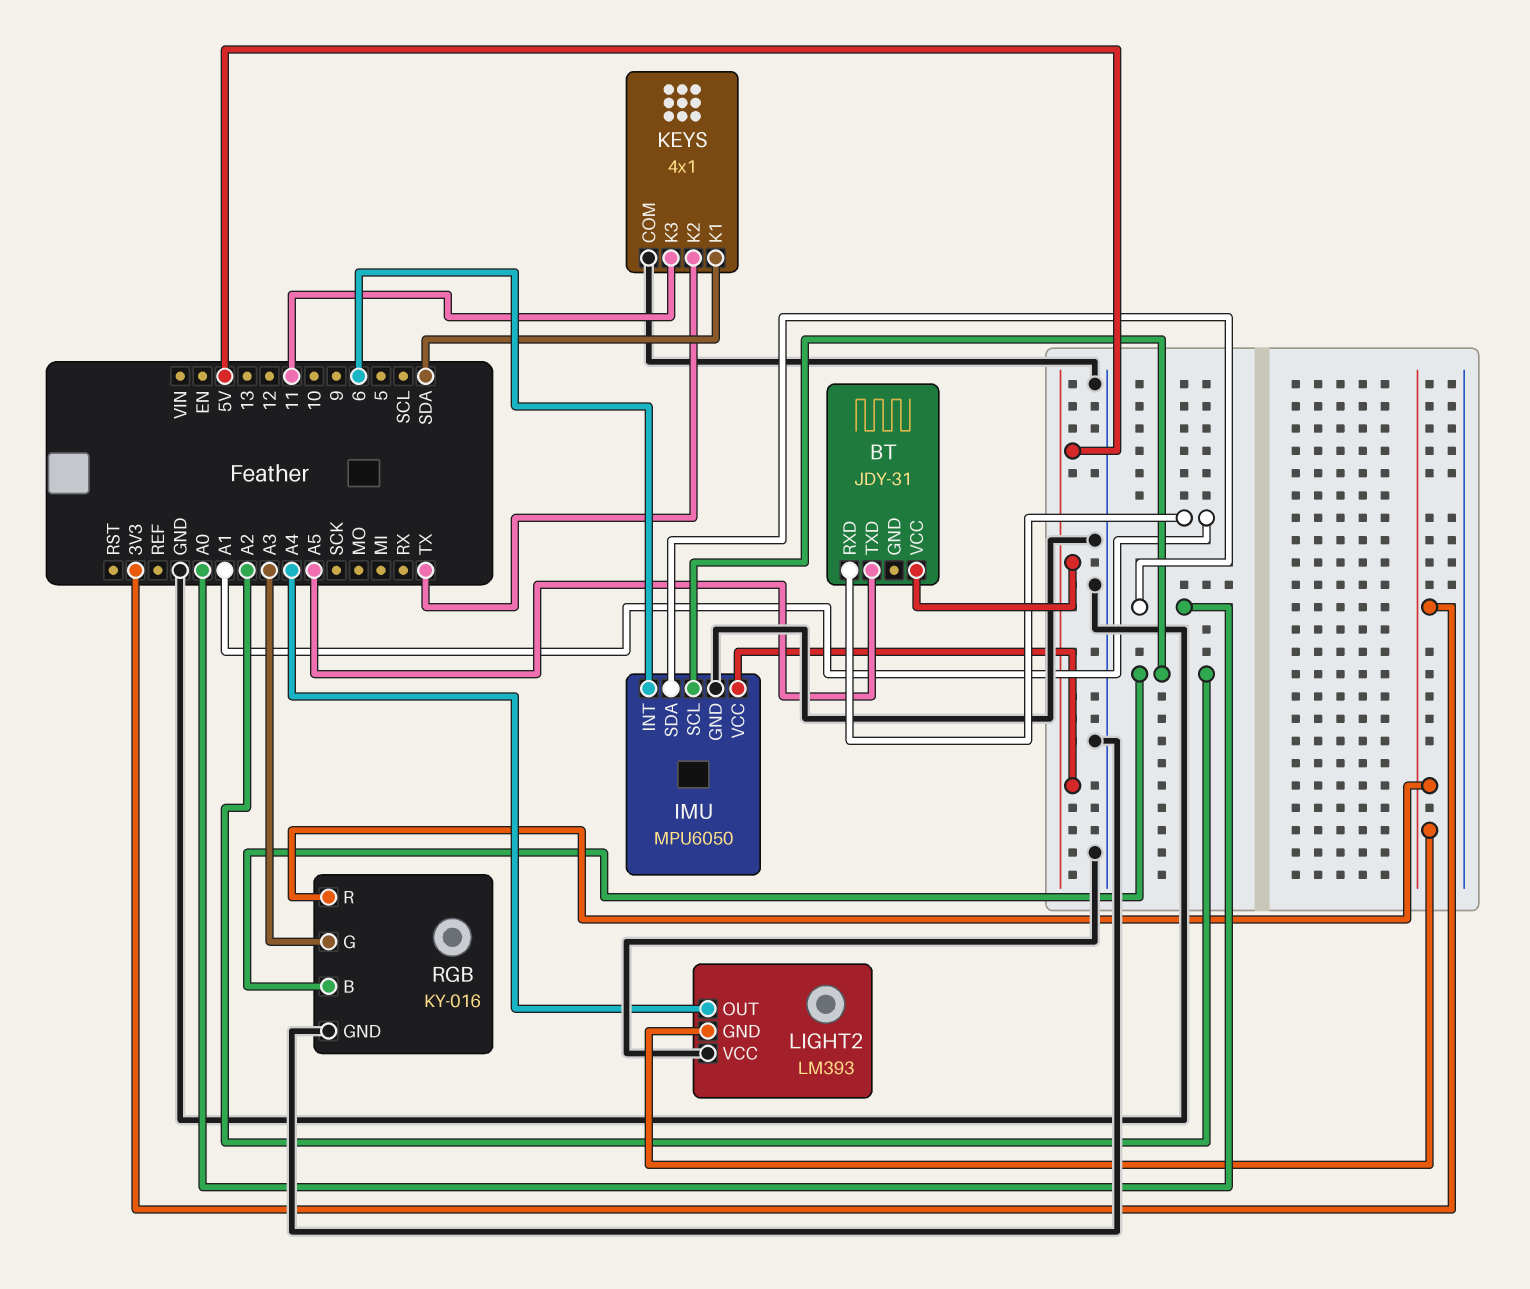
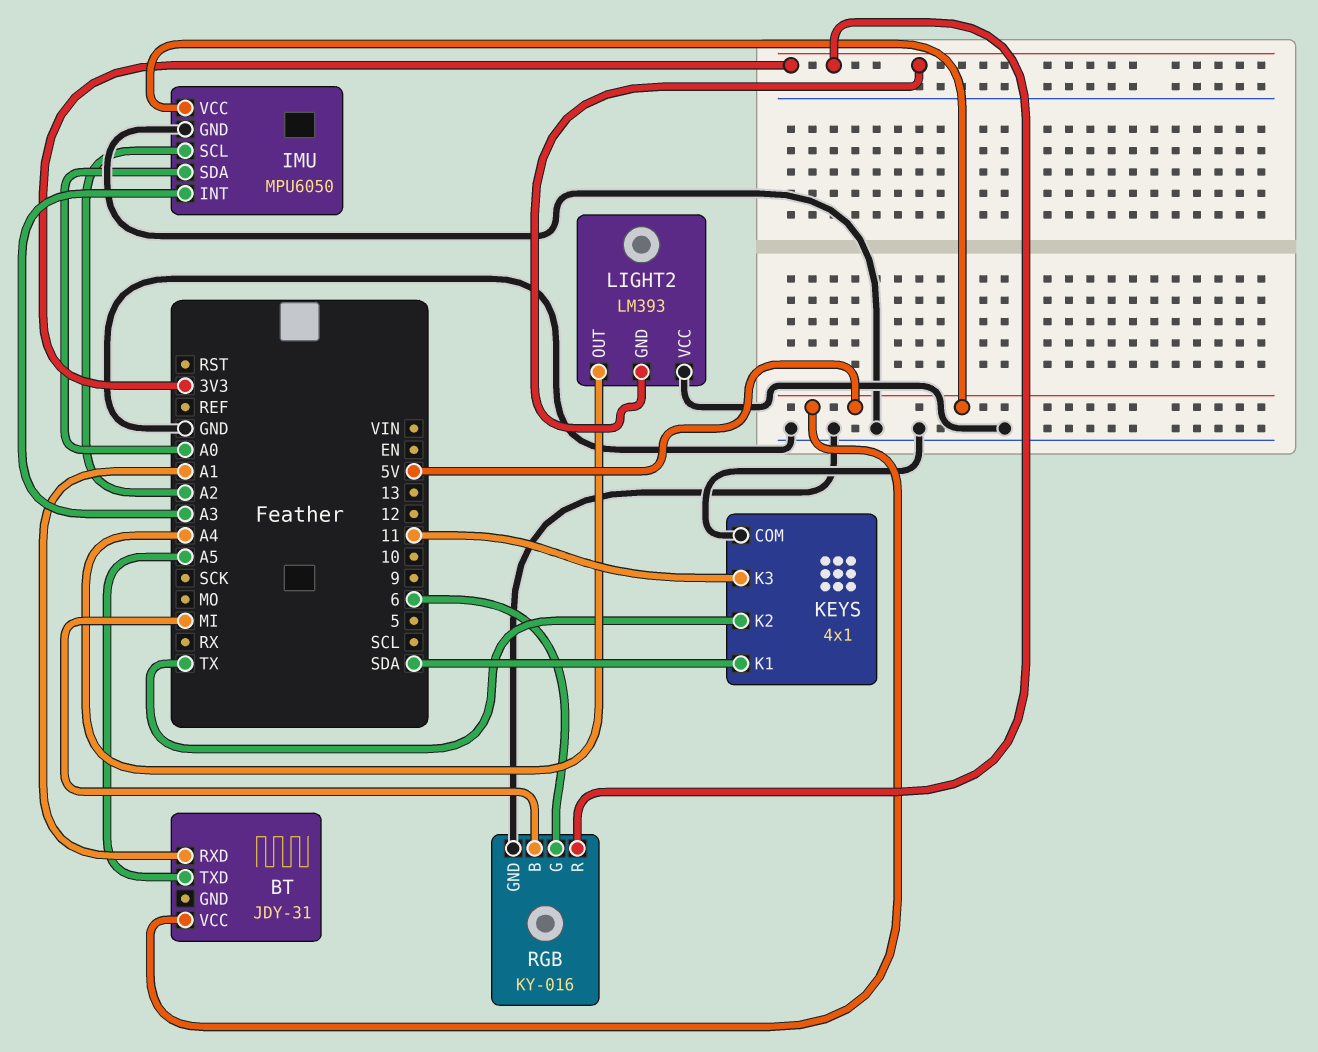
IMU pin INT: 6 -> A3
RGB pin B: A2 -> MI
RGB pin G: A3 -> 6

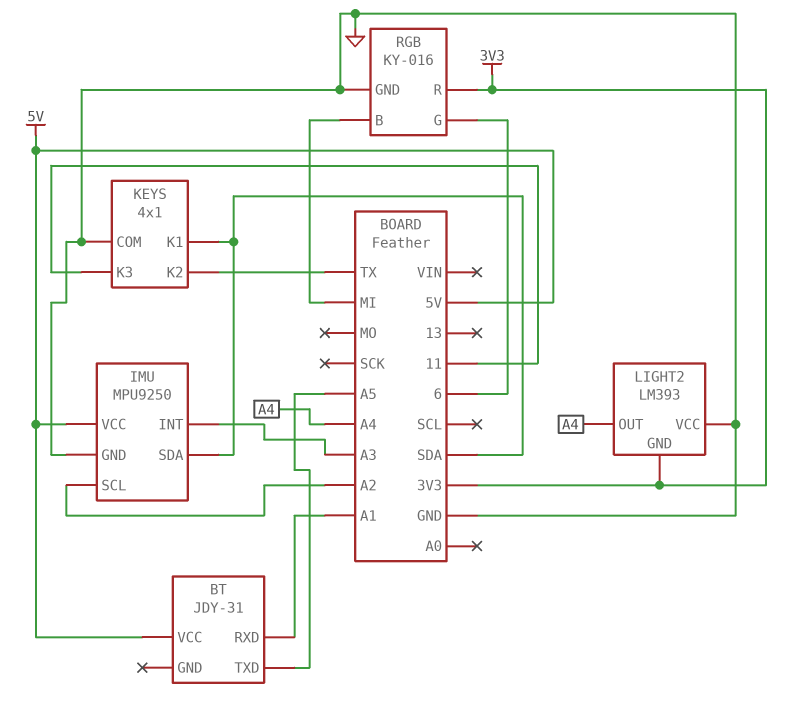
IMU: MPU6050 -> MPU9250
IMU pin SDA: A0 -> SDA

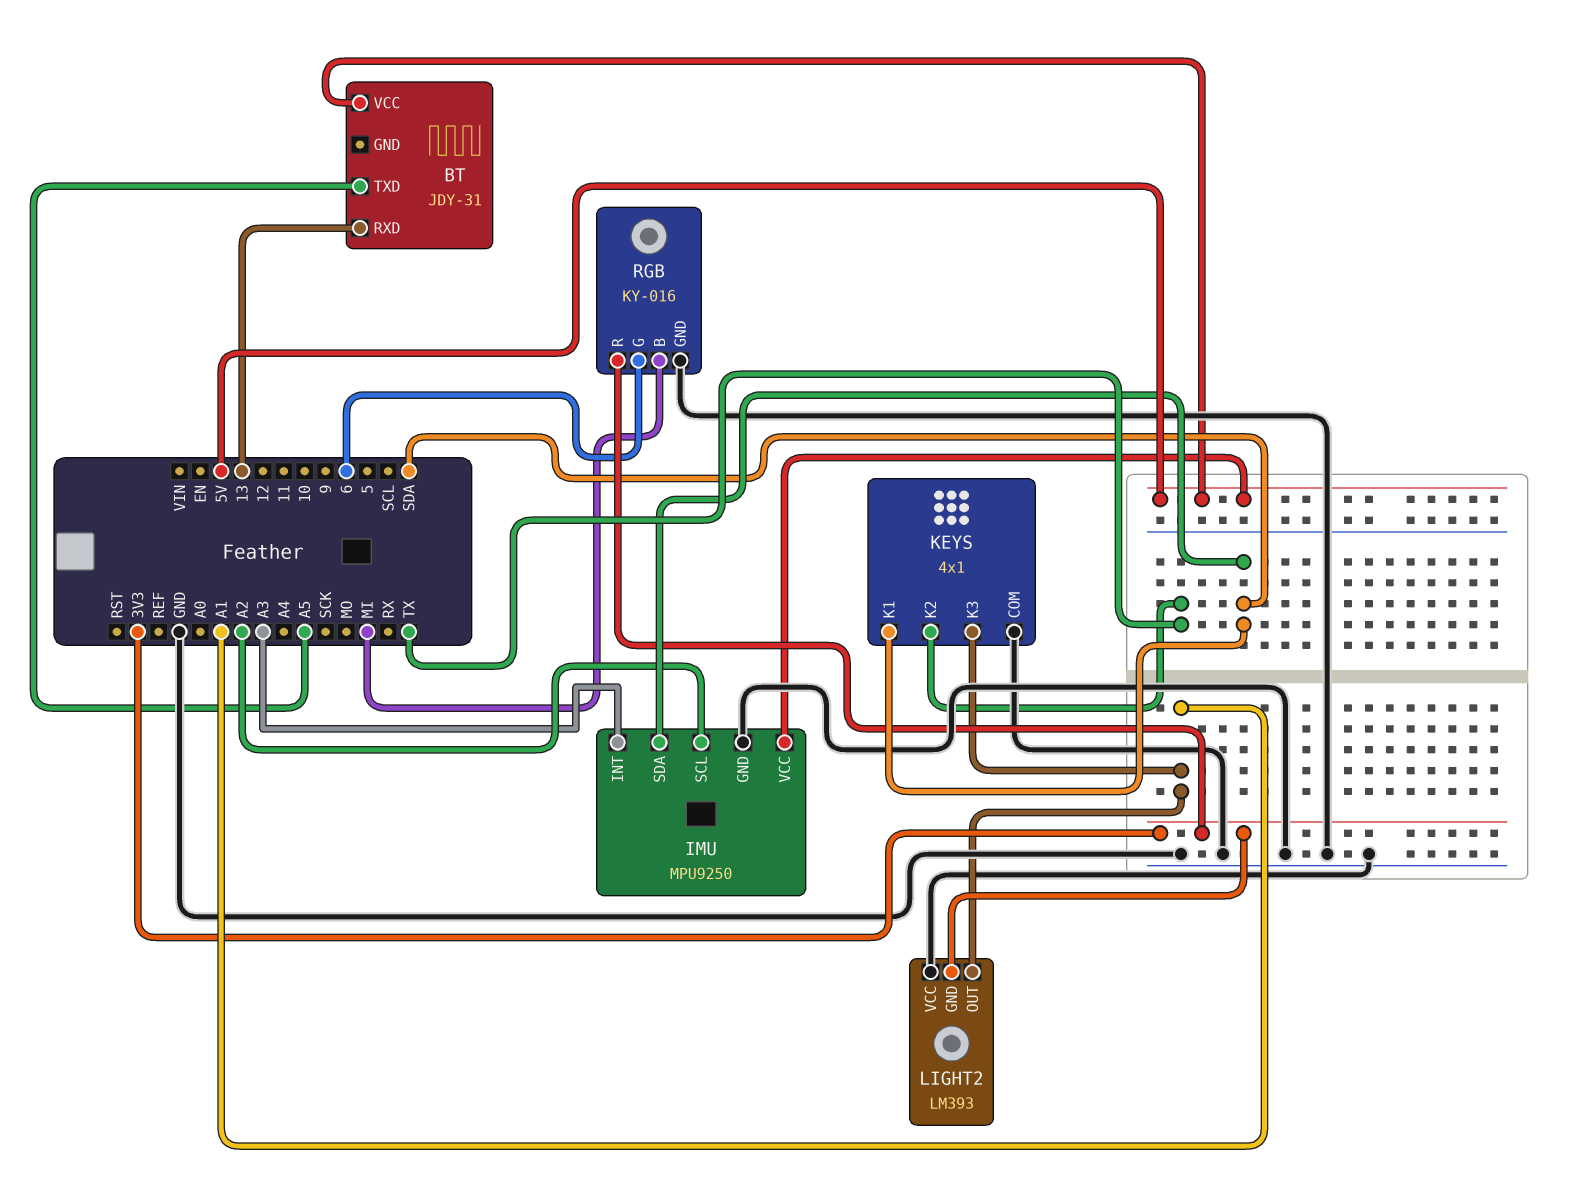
BT pin RXD: A1 -> 13
KEYS pin K3: 11 -> A1
LIGHT2 pin OUT: A4 -> A1

